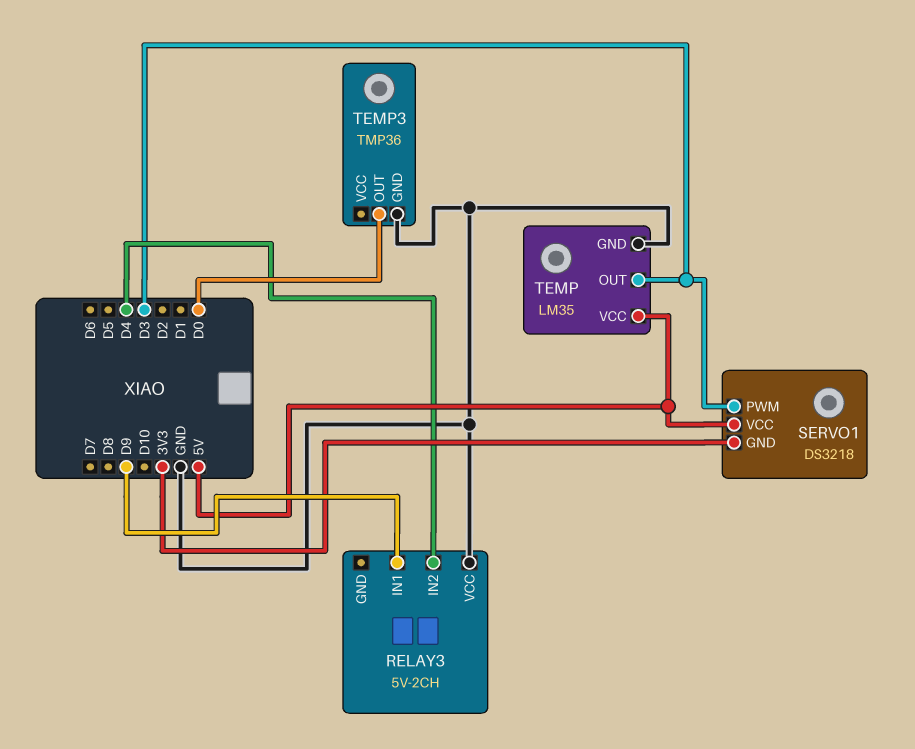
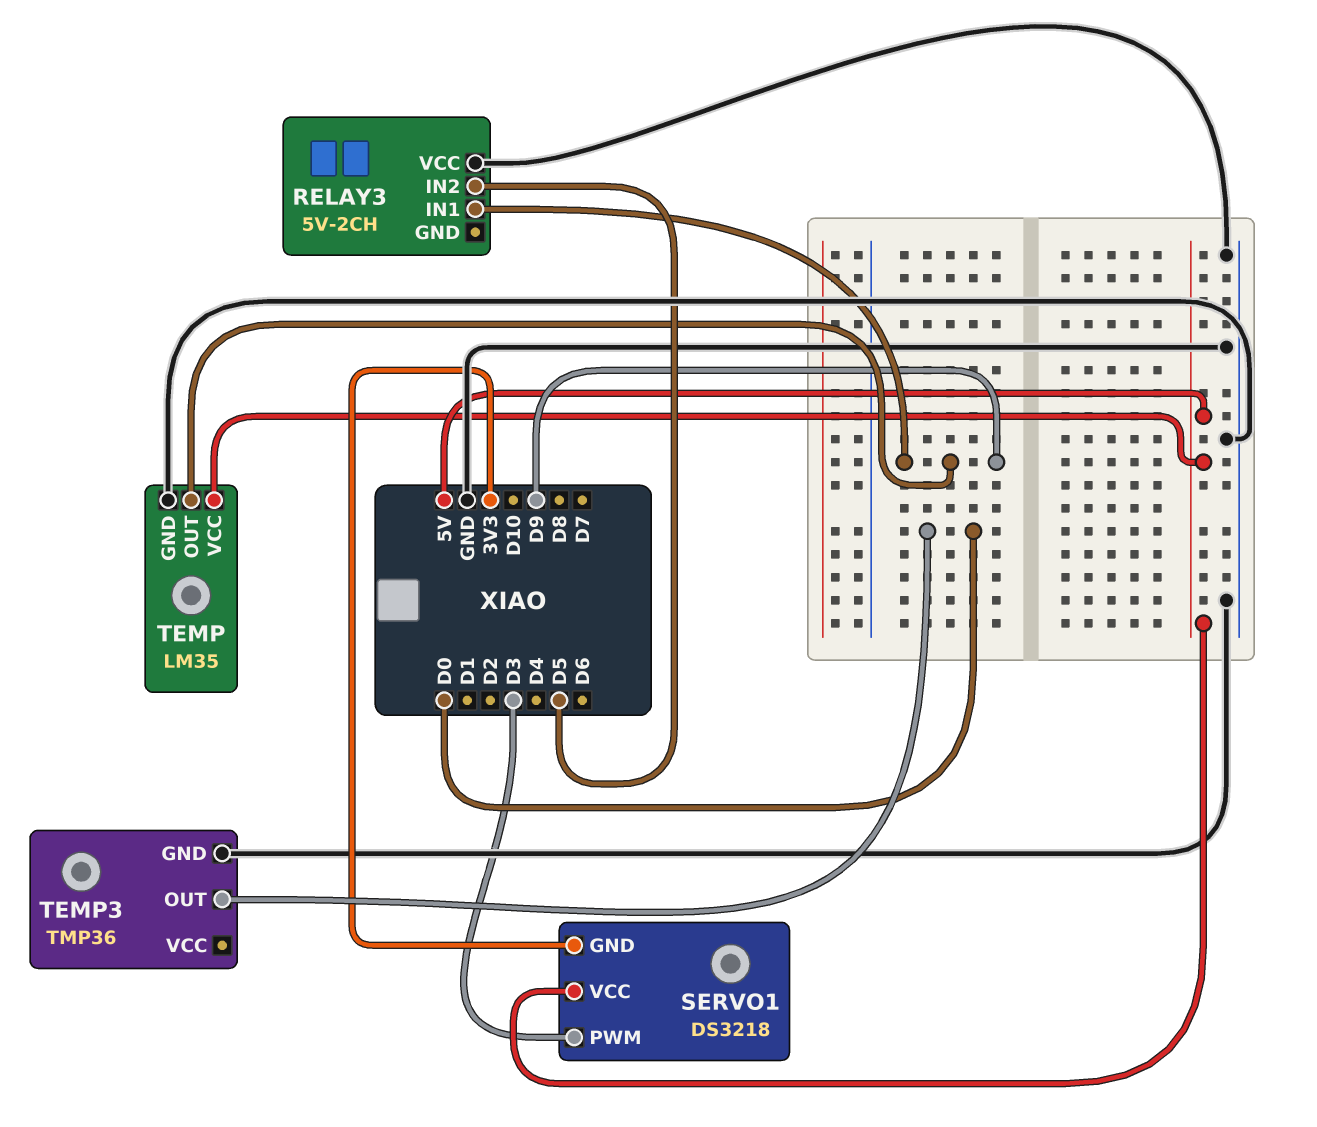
RELAY3 pin IN2: D4 -> D5
TEMP pin OUT: D3 -> D9

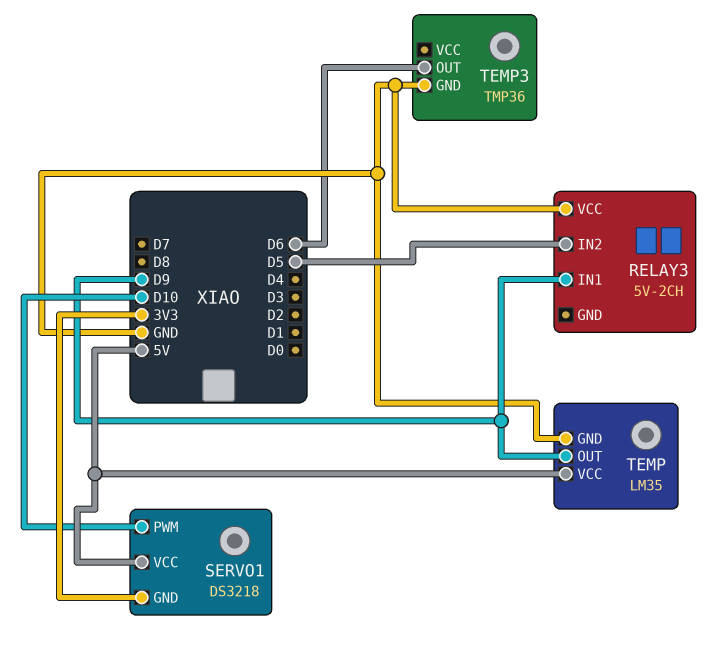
SERVO1 pin PWM: D3 -> D10
TEMP3 pin OUT: D0 -> D6

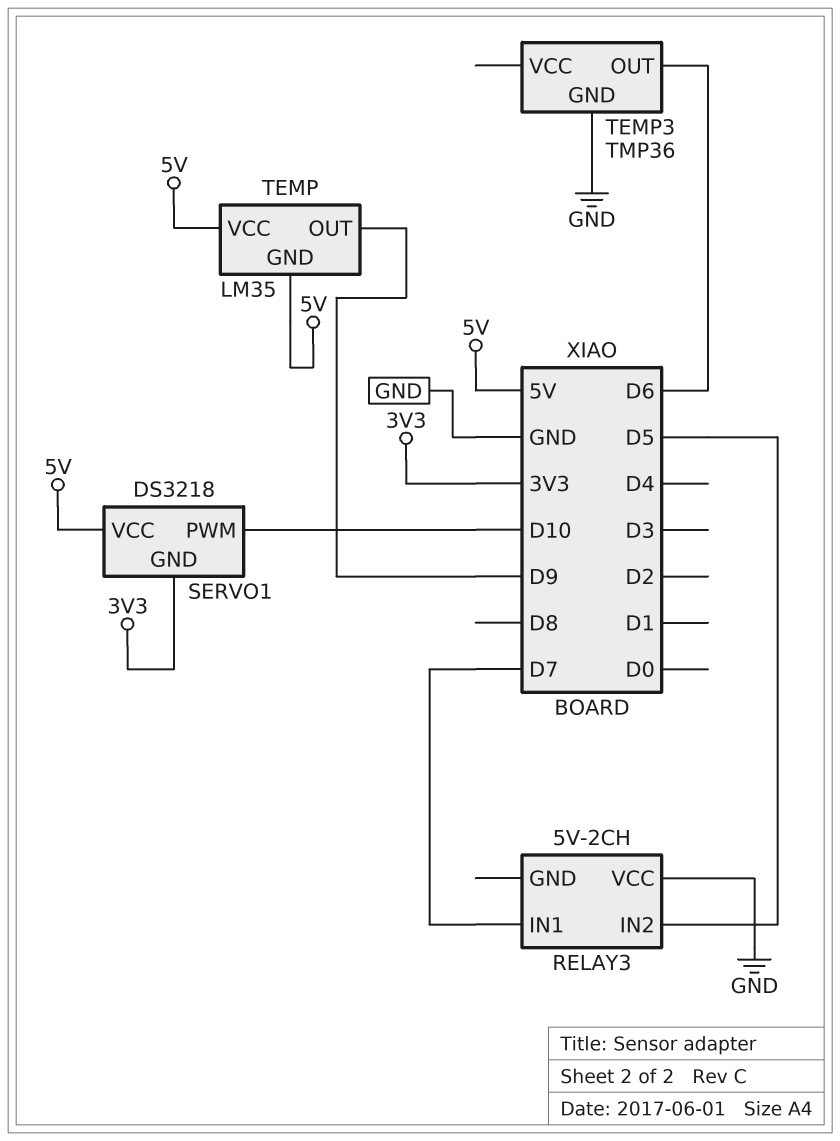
RELAY3 pin IN1: D9 -> D7
TEMP pin GND: GND -> 5V

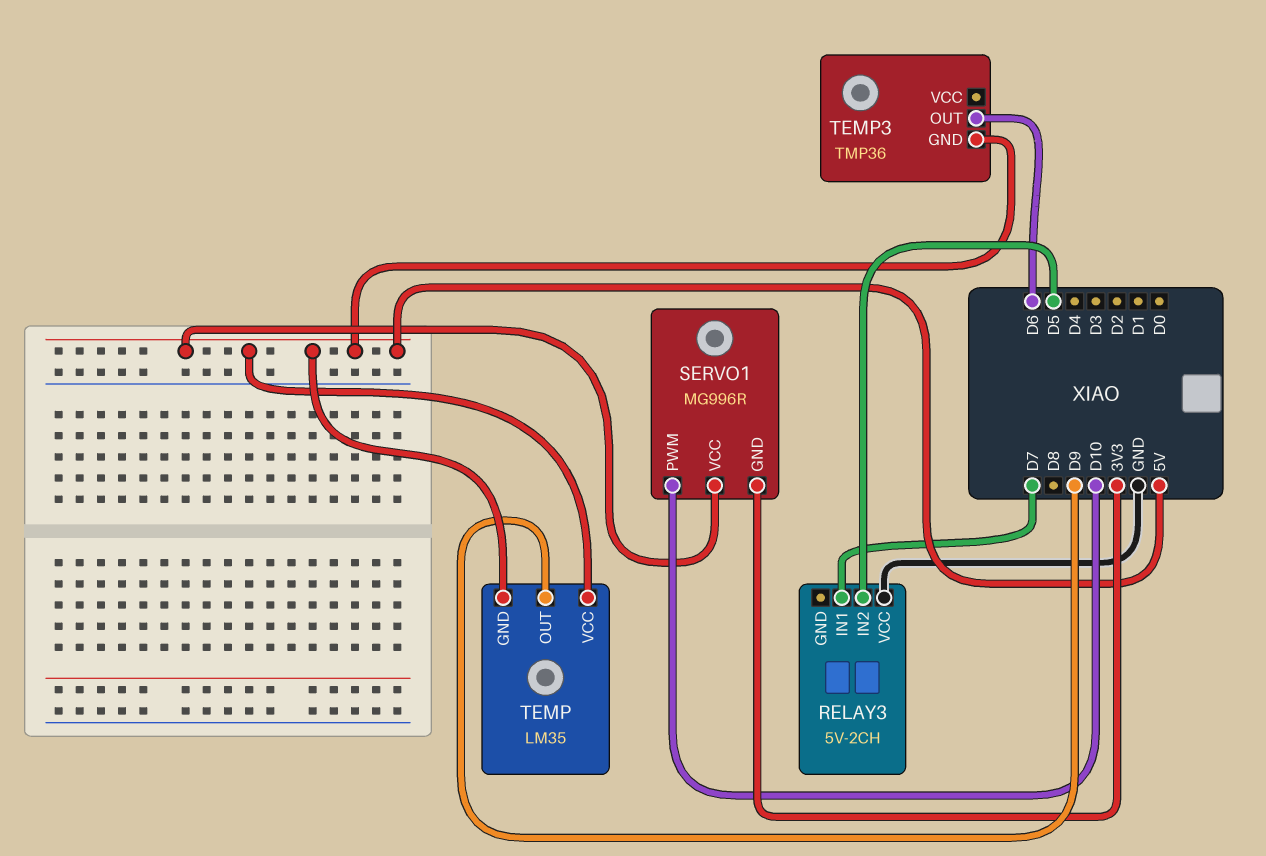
SERVO1: DS3218 -> MG996R
TEMP3 pin GND: GND -> 5V

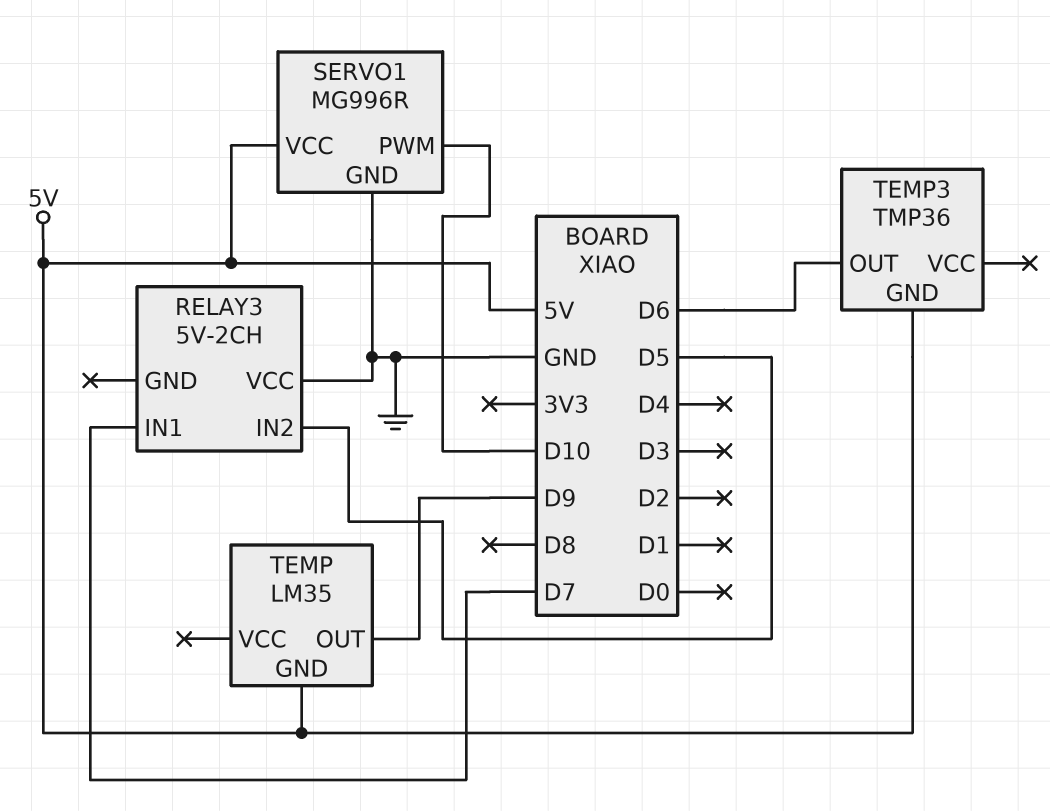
SERVO1 pin GND: 3V3 -> GND
TEMP pin VCC: 5V -> none

